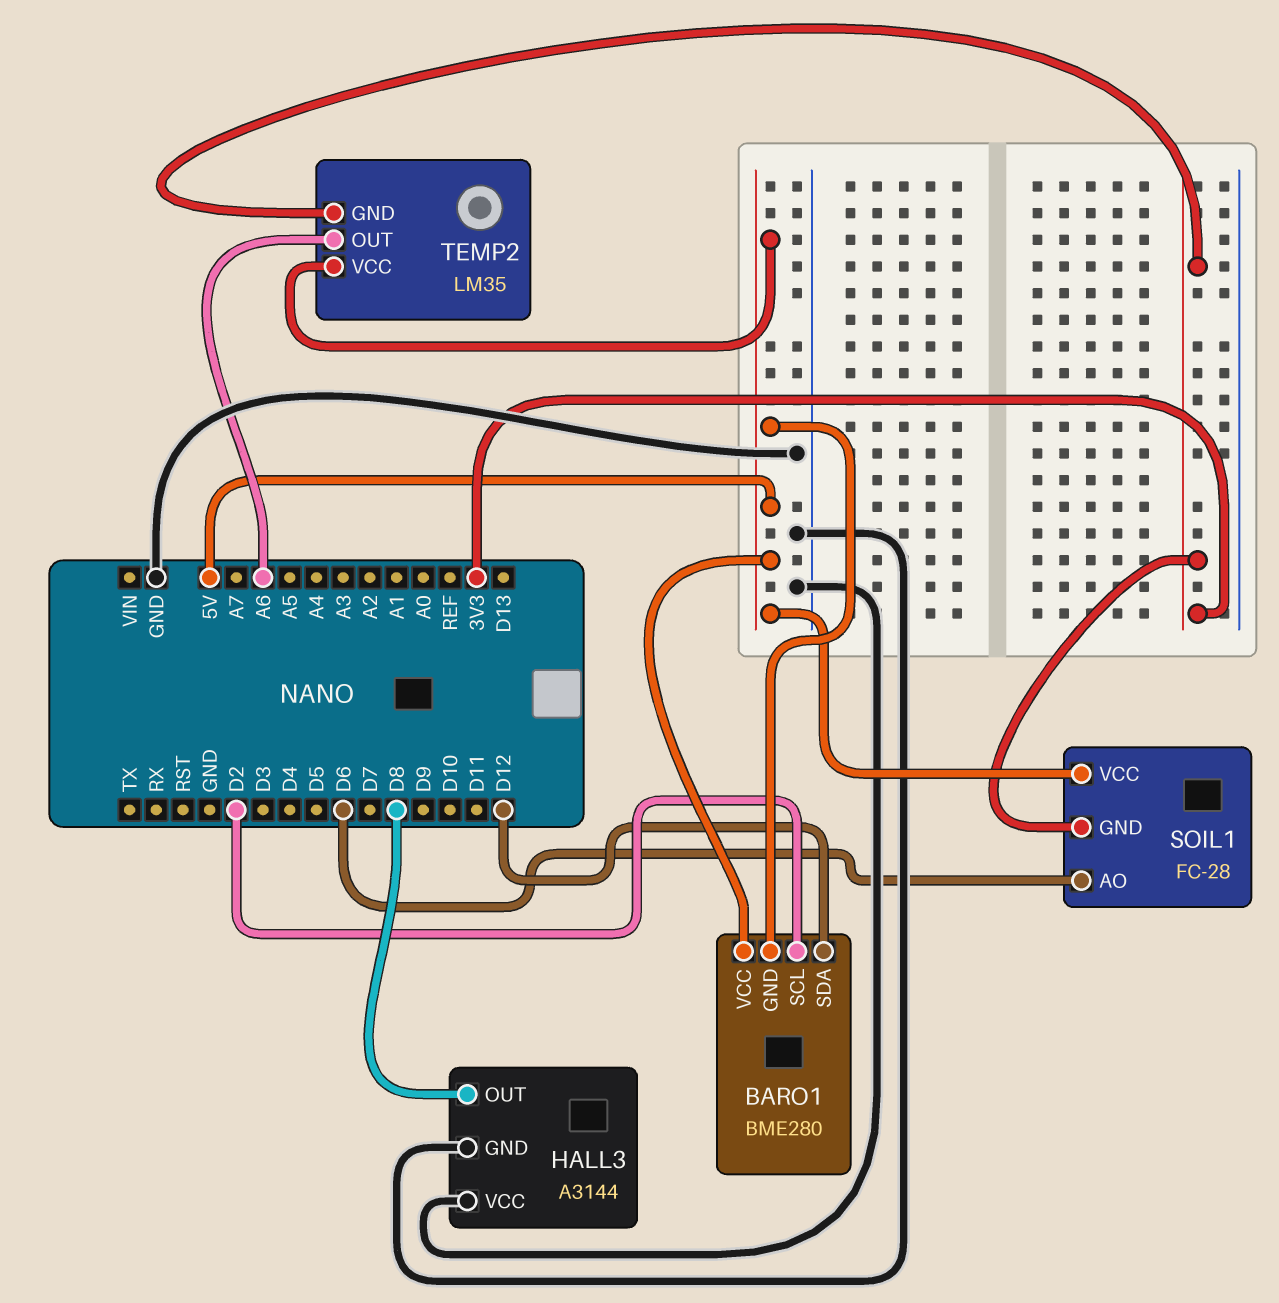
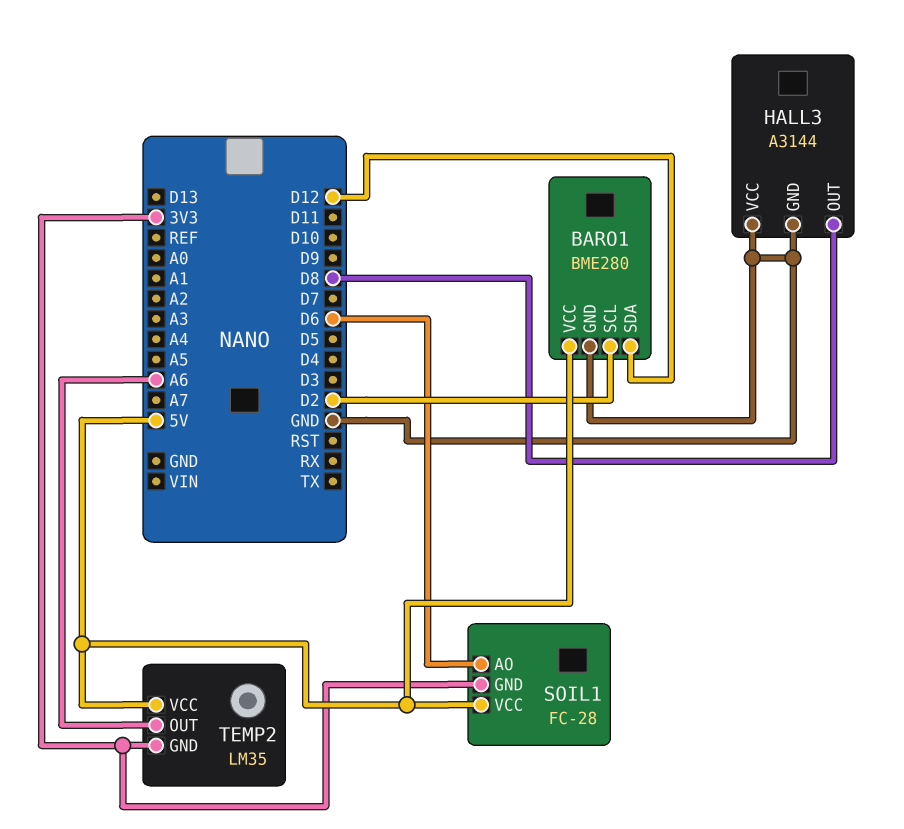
BARO1 pin GND: 5V -> GND

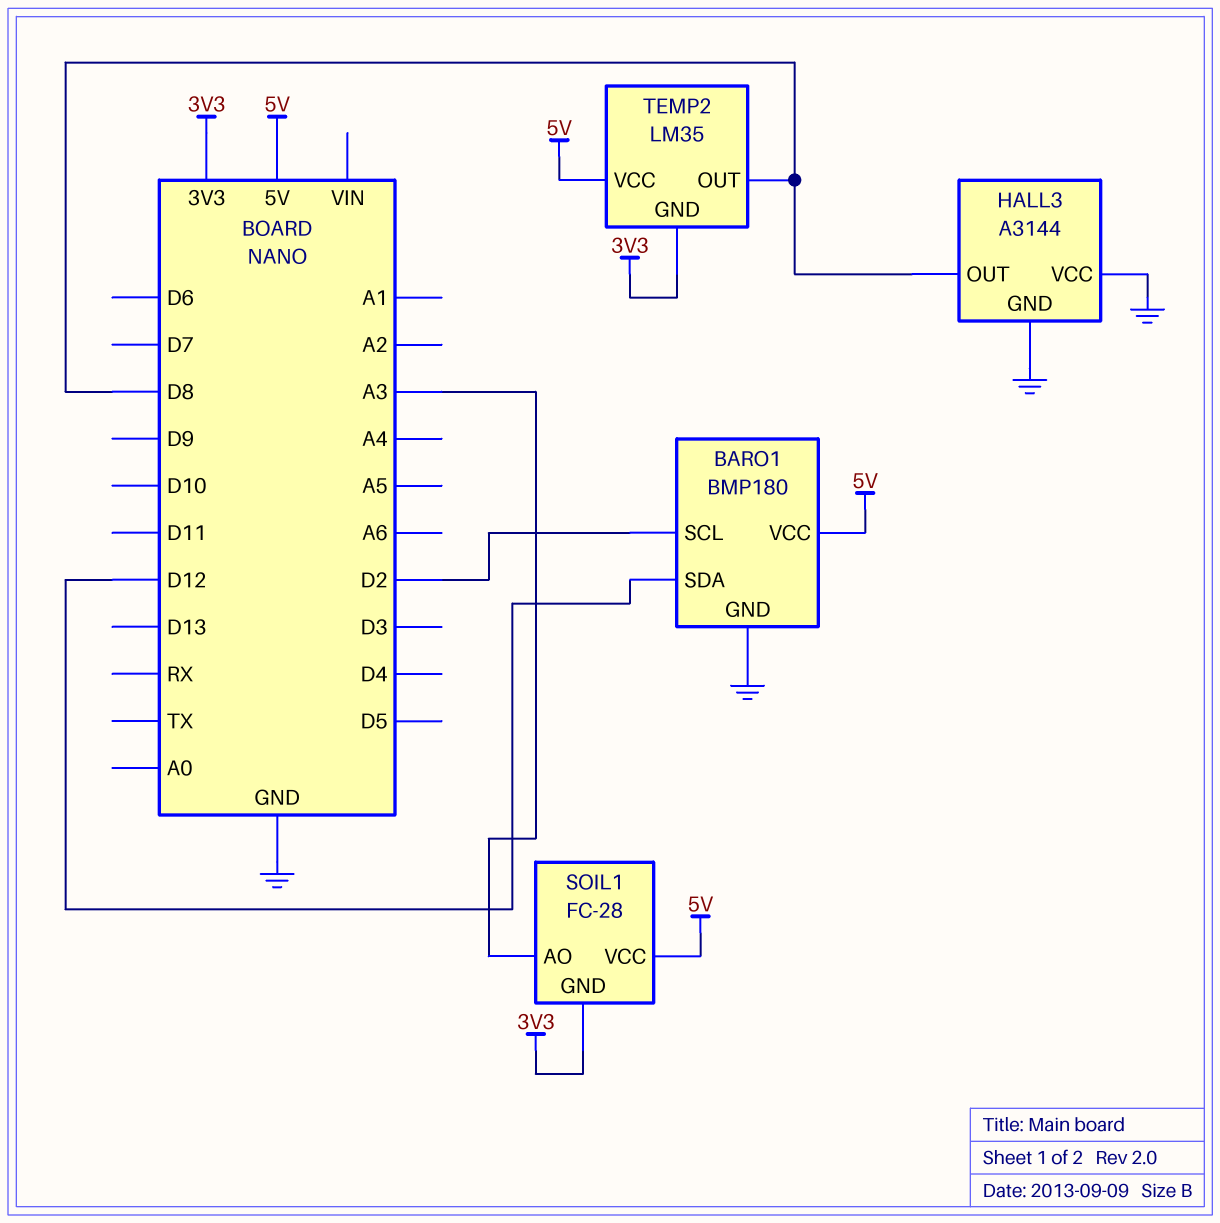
BARO1: BME280 -> BMP180
SOIL1 pin AO: D6 -> A3
TEMP2 pin OUT: A6 -> D8

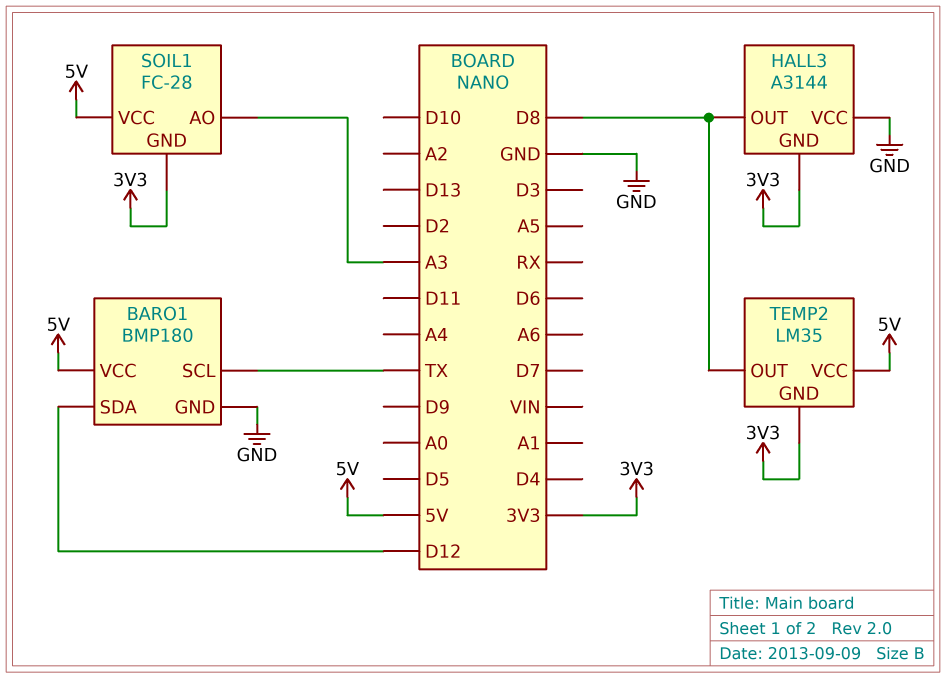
BARO1 pin SCL: D2 -> TX
HALL3 pin GND: GND -> 3V3

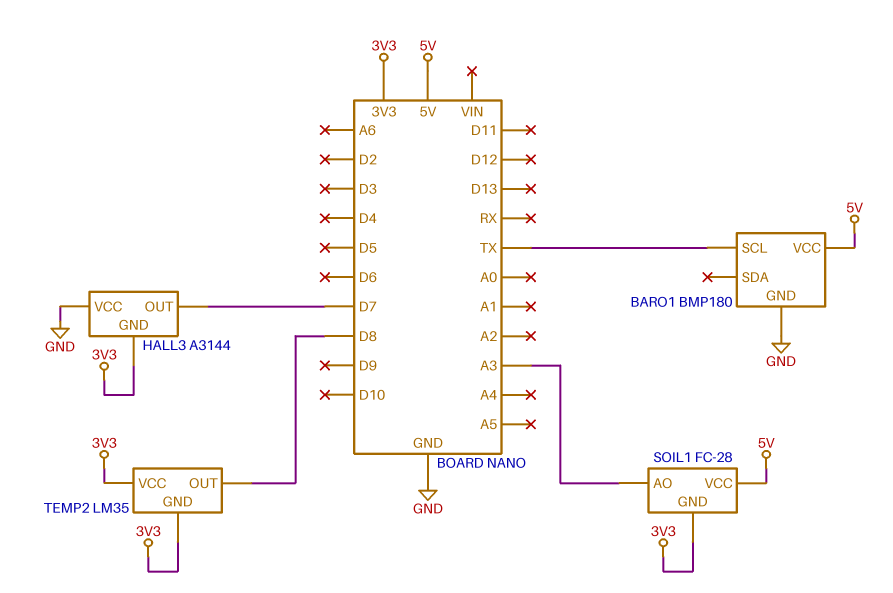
BARO1 pin SDA: D12 -> none
HALL3 pin OUT: D8 -> D7
TEMP2 pin VCC: 5V -> 3V3

